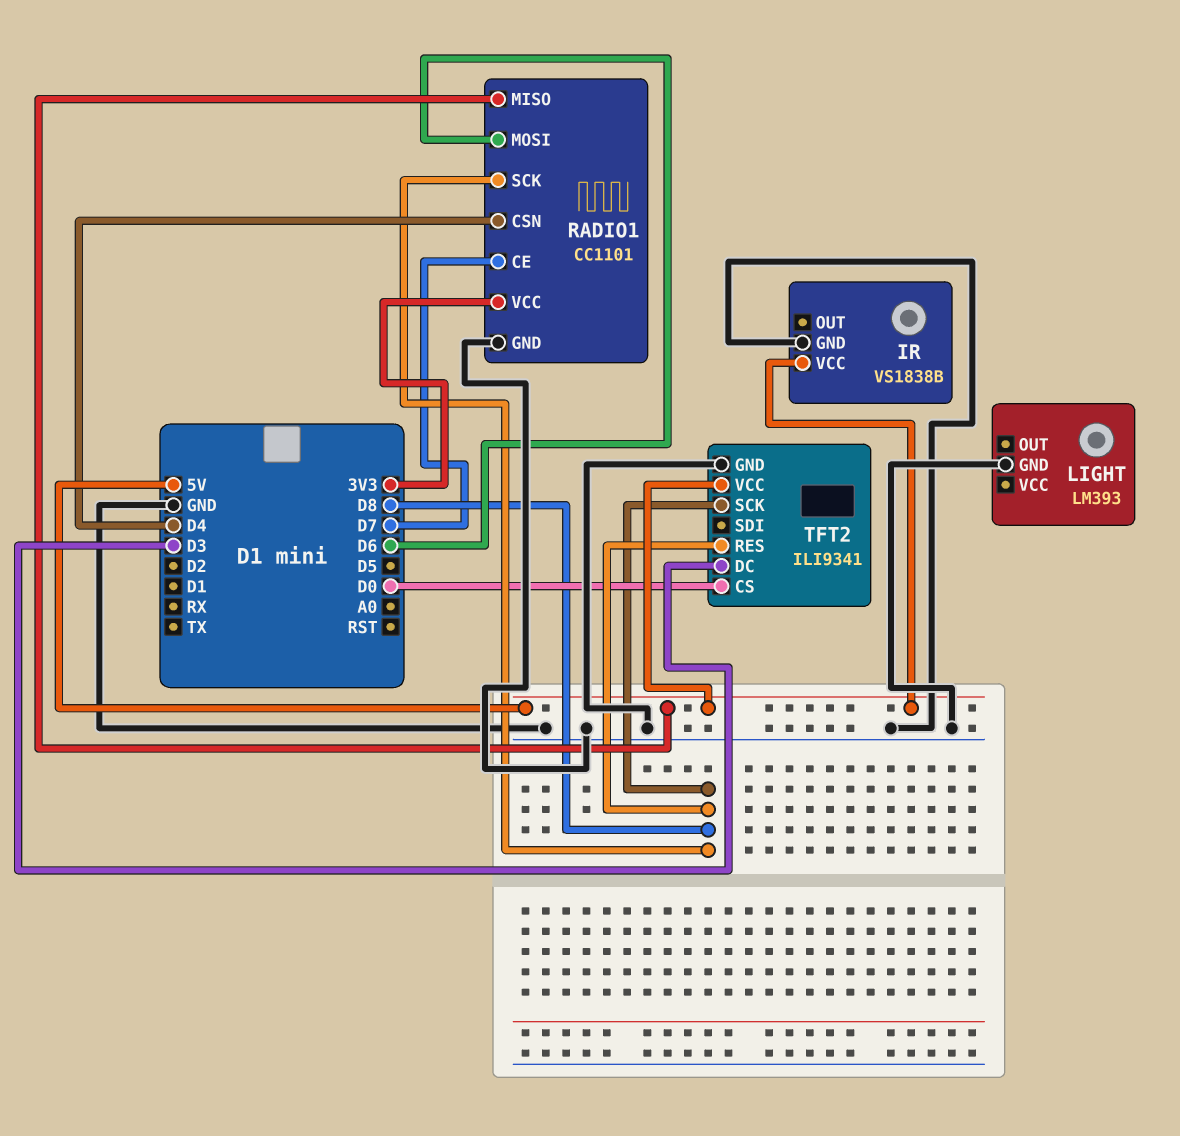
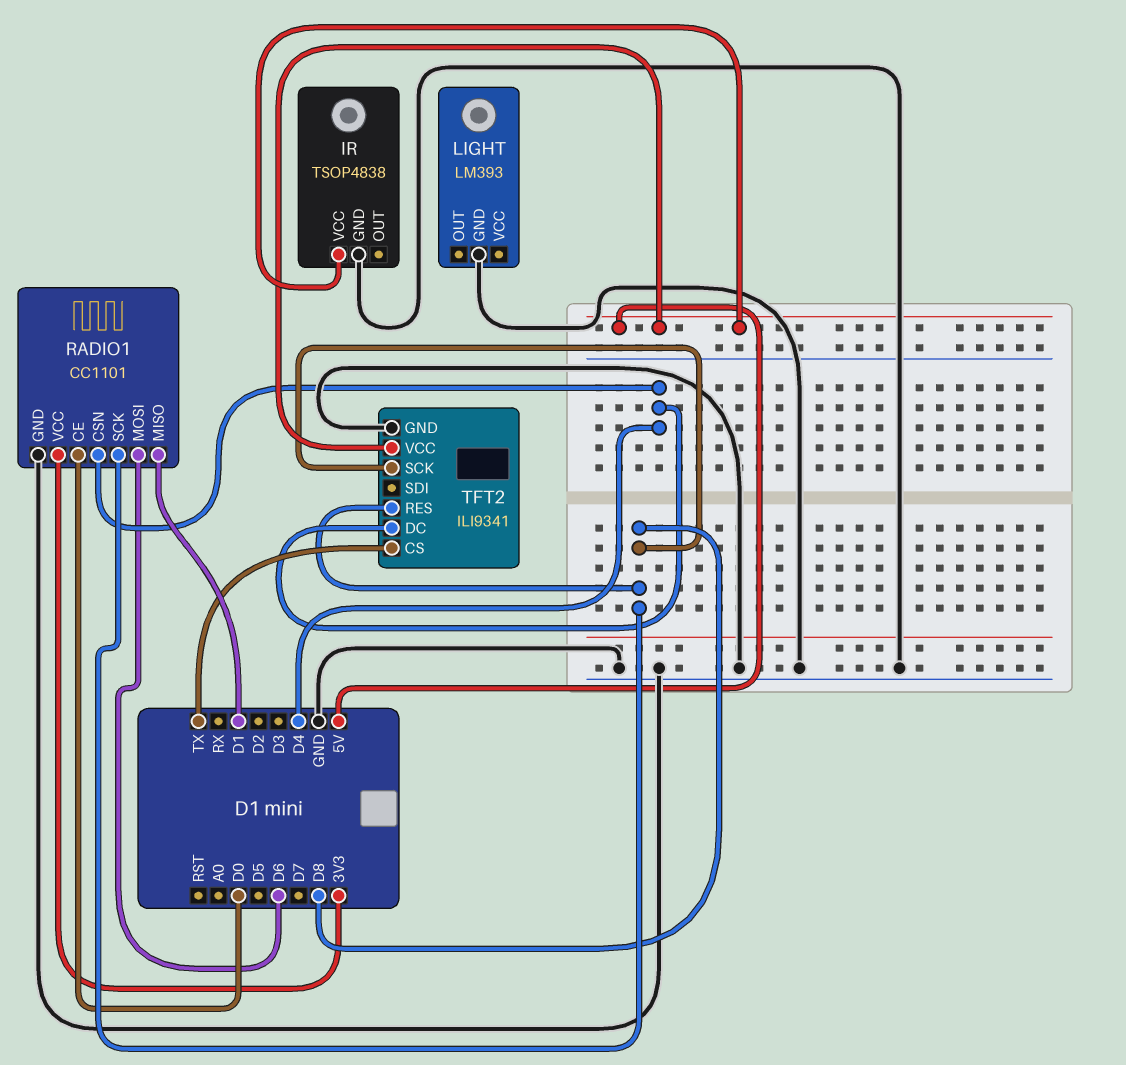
IR: VS1838B -> TSOP4838
RADIO1 pin CE: D7 -> D0
RADIO1 pin MISO: 5V -> D1
TFT2 pin CS: D0 -> TX
TFT2 pin DC: D3 -> D4

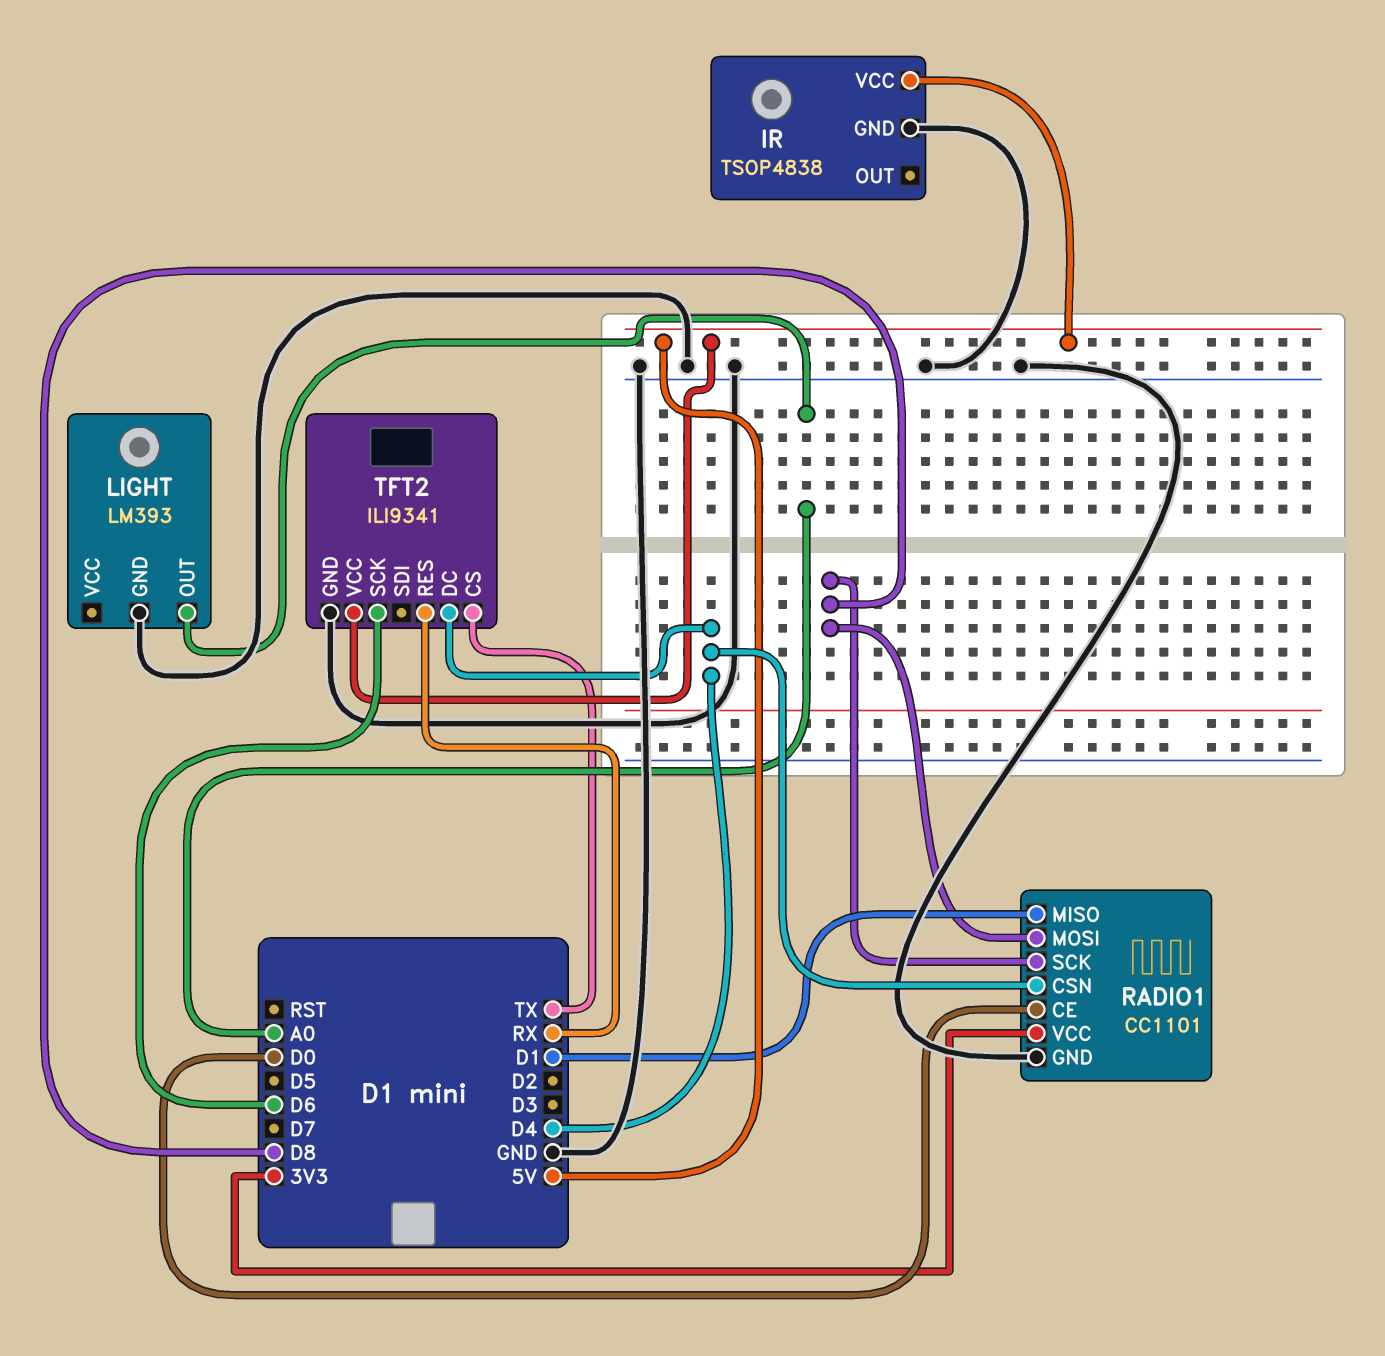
LIGHT pin OUT: none -> A0
RADIO1 pin MOSI: D6 -> D8
TFT2 pin RES: D8 -> RX
TFT2 pin SCK: D8 -> D6

